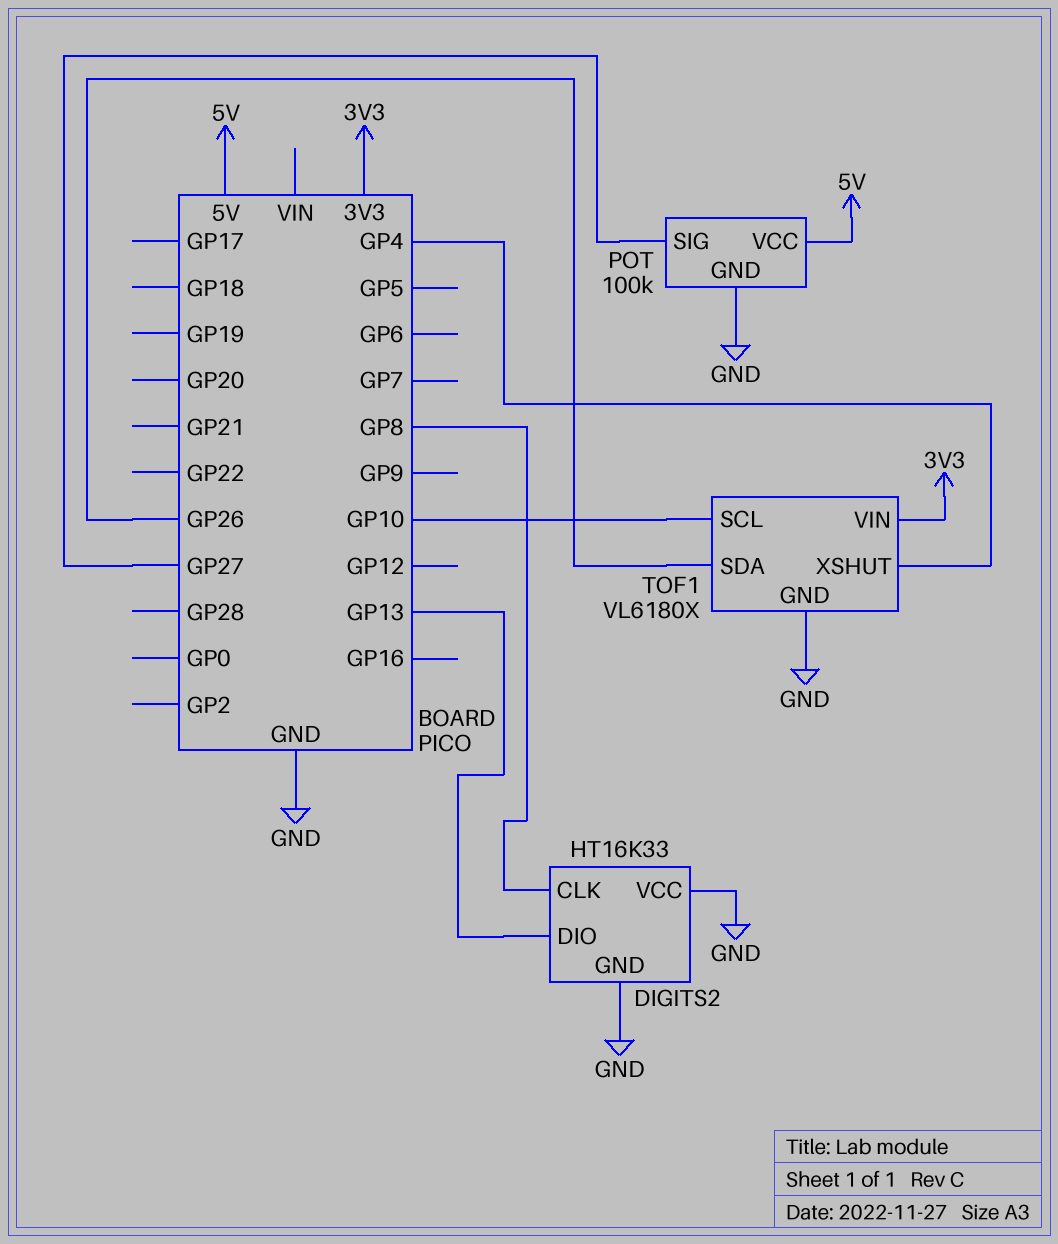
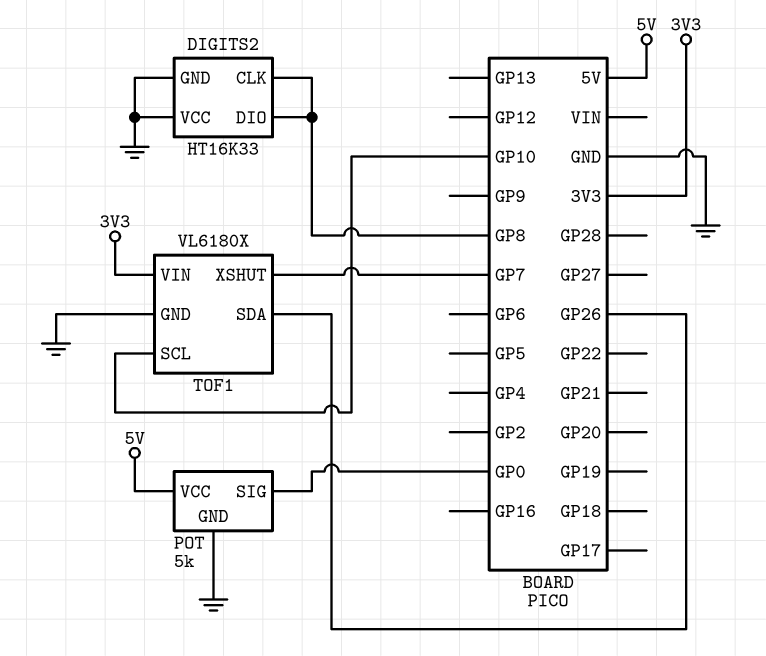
DIGITS2 pin DIO: GP13 -> GP8
POT: 100k -> 5k
POT pin SIG: GP27 -> GP0
TOF1 pin XSHUT: GP4 -> GP7

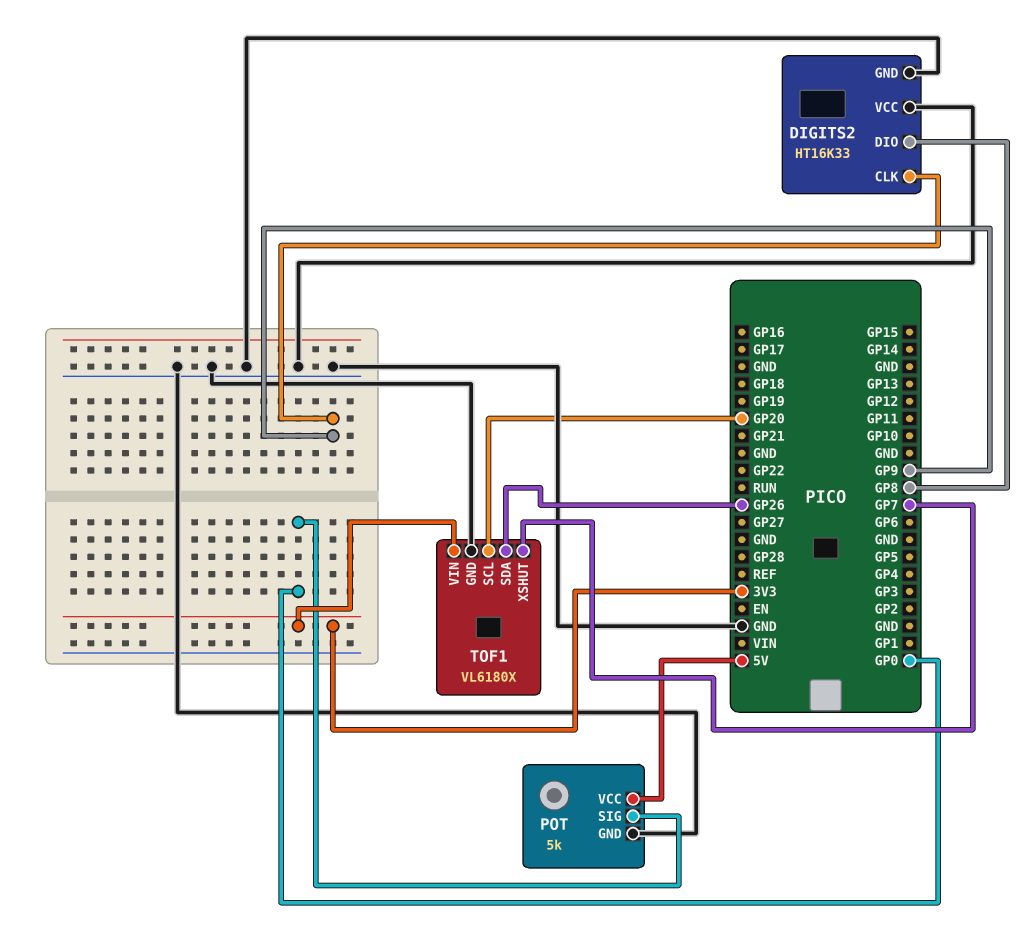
DIGITS2 pin CLK: GP8 -> GP9
TOF1 pin SCL: GP10 -> GP20

